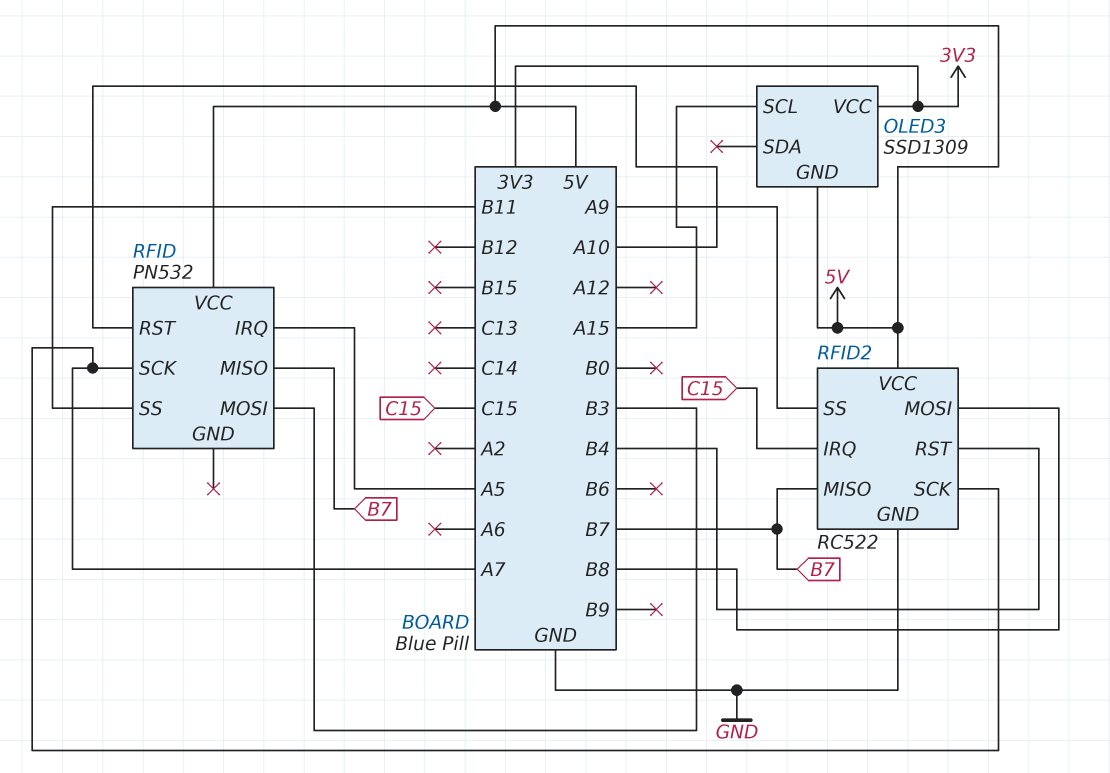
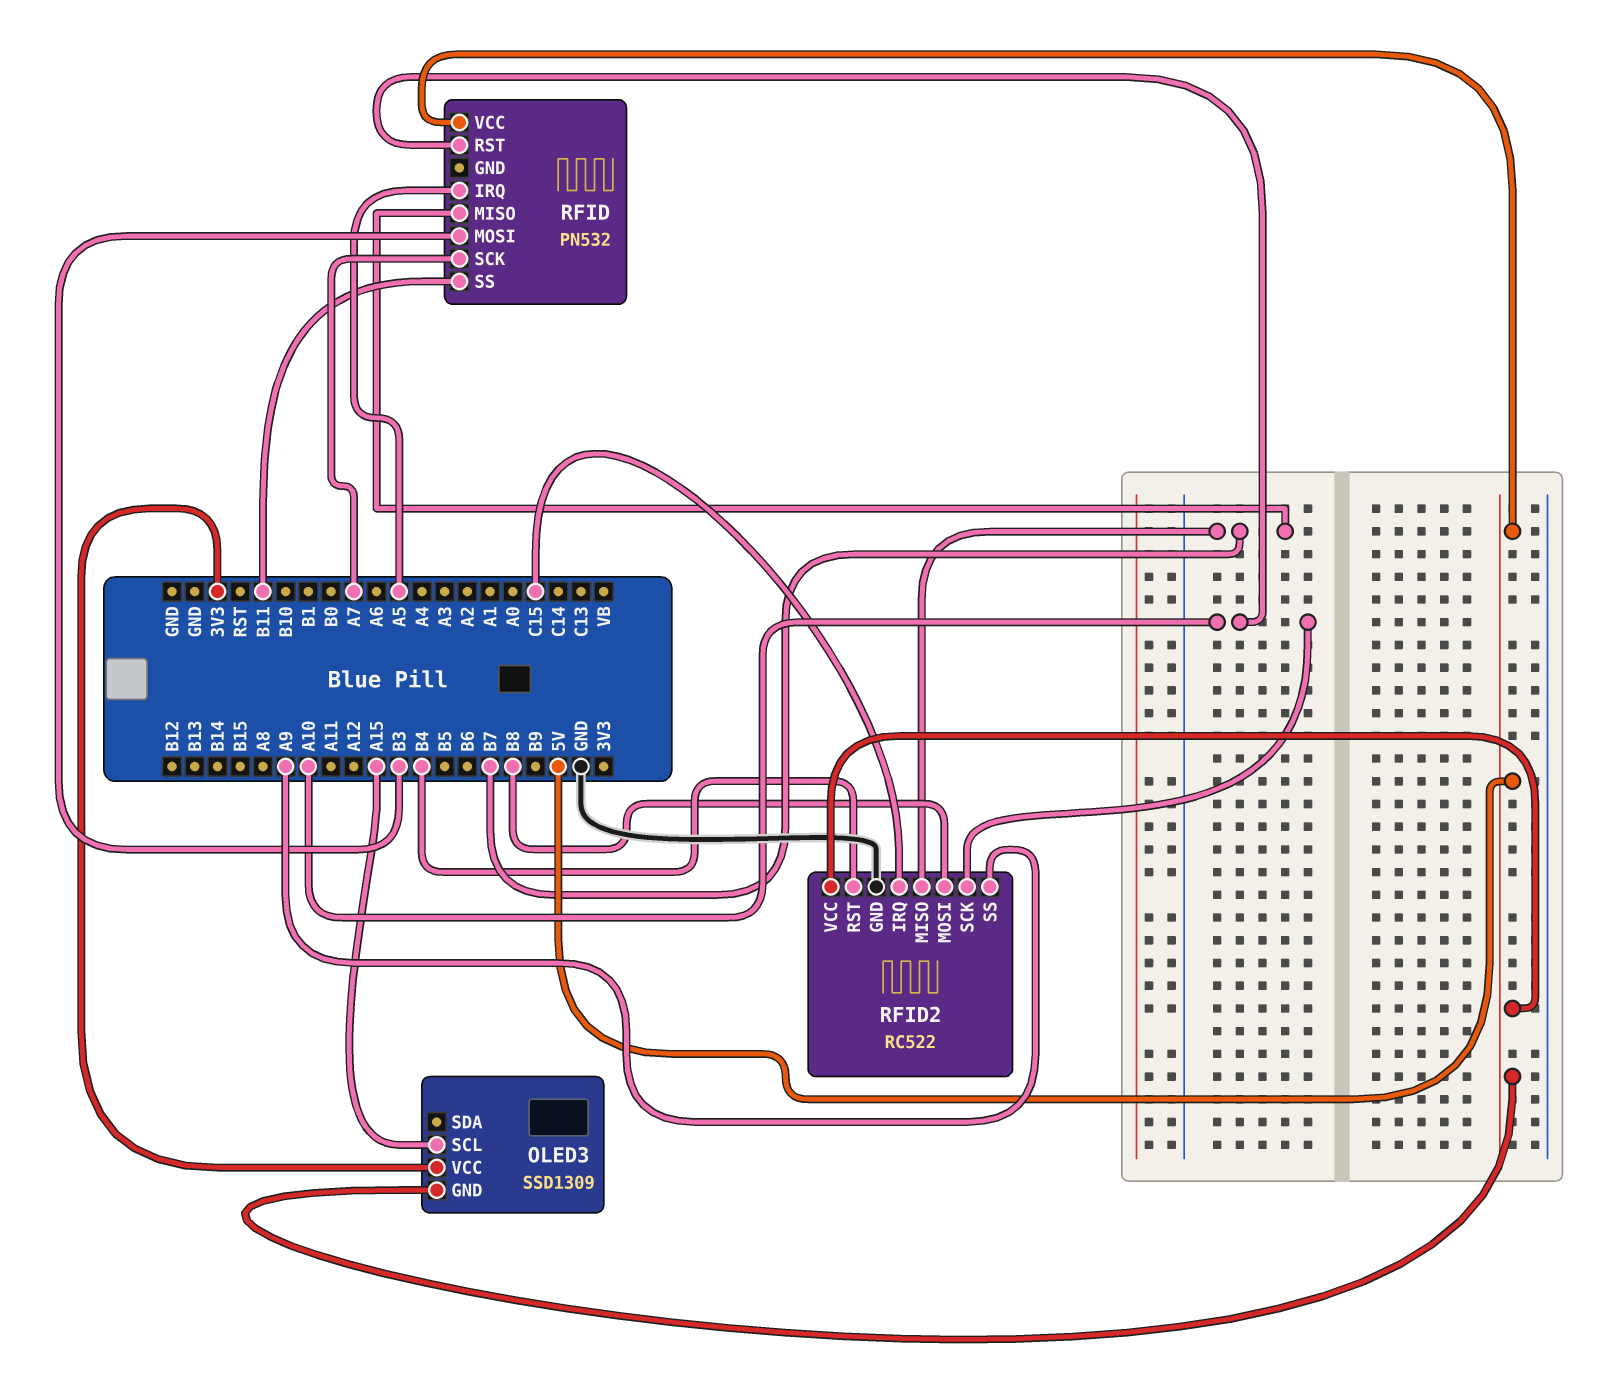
RFID2 pin SCK: A7 -> A10

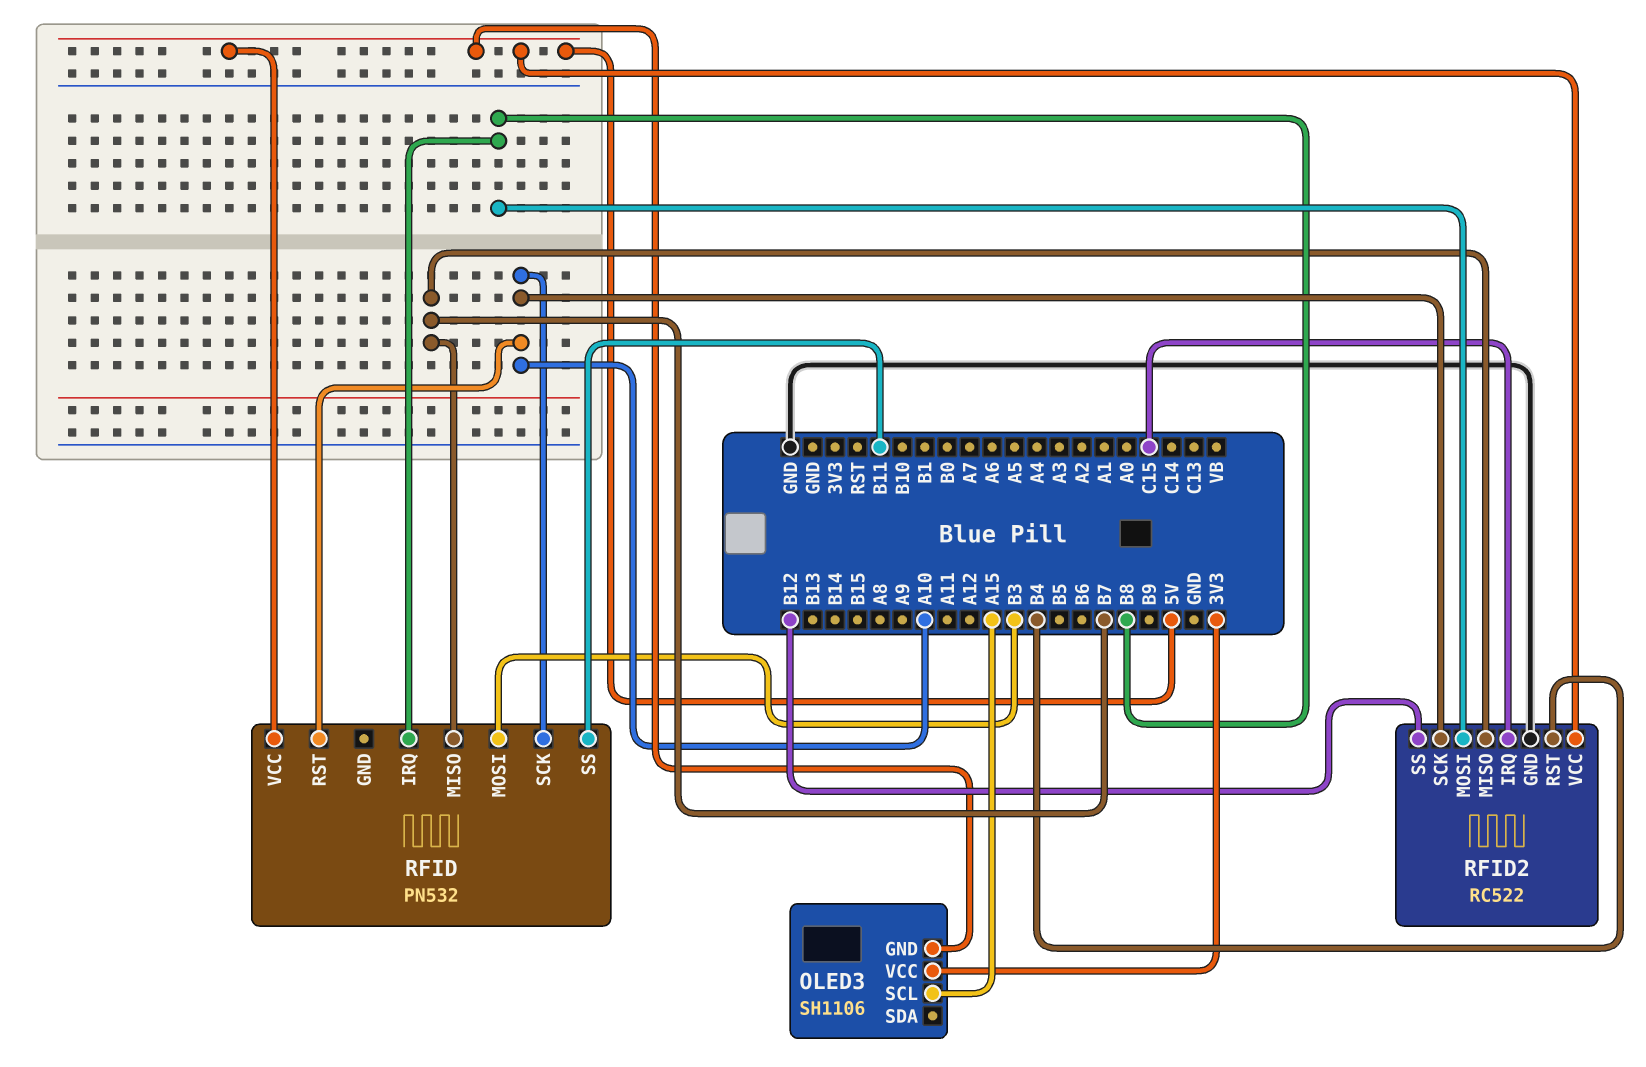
OLED3: SSD1309 -> SH1106
RFID pin IRQ: A5 -> B8
RFID pin SCK: A7 -> A10
RFID2 pin SS: A9 -> B12

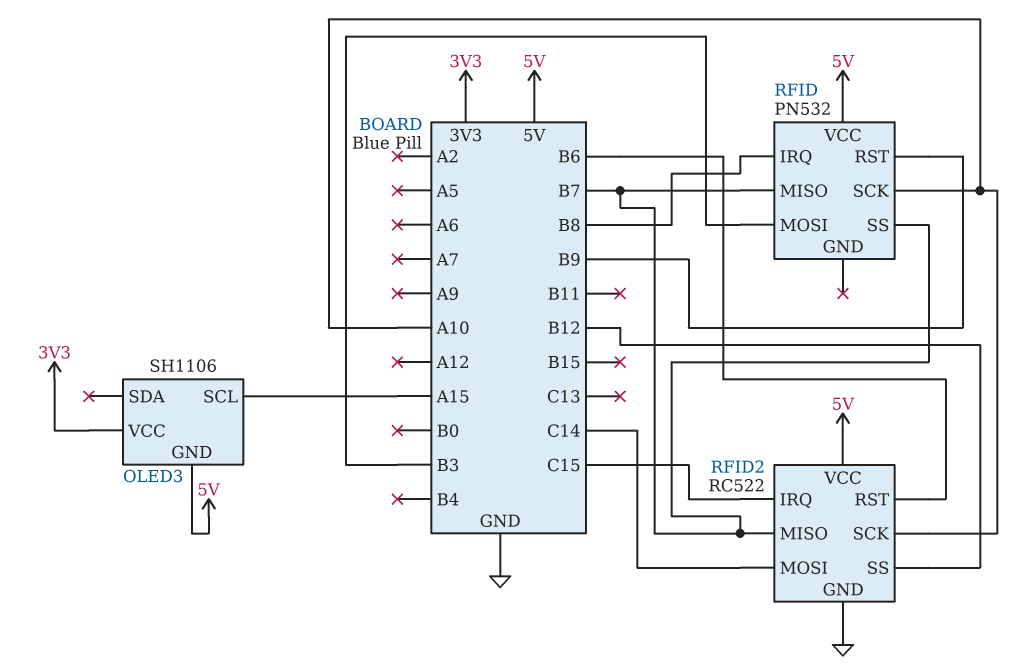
RFID pin RST: A10 -> B9
RFID pin SS: B11 -> B7
RFID2 pin MOSI: B8 -> C14
RFID2 pin RST: B4 -> B6

